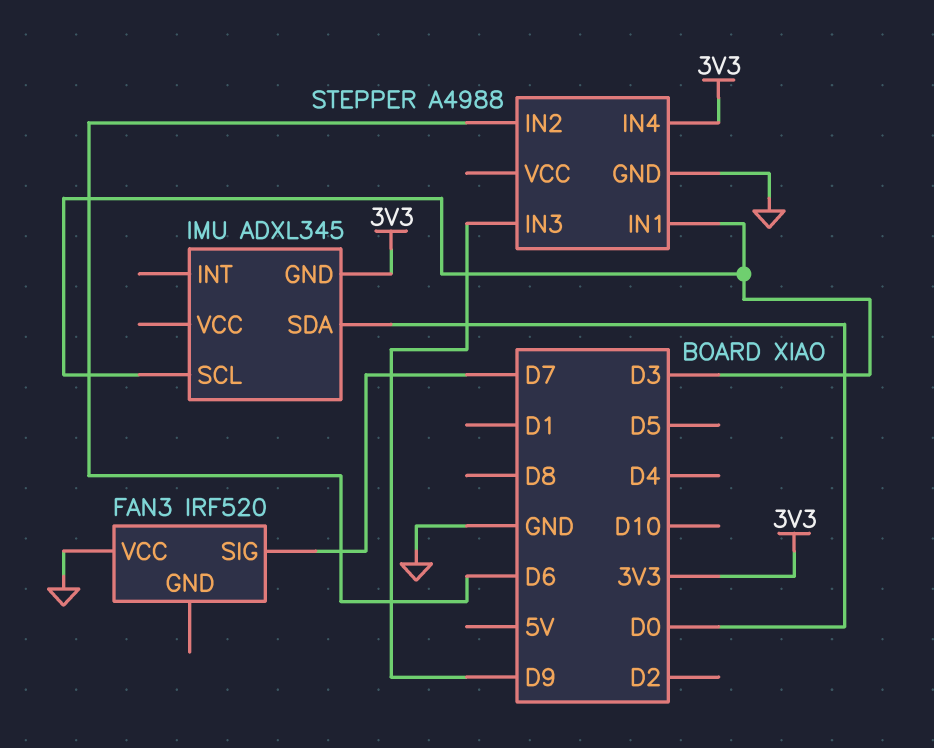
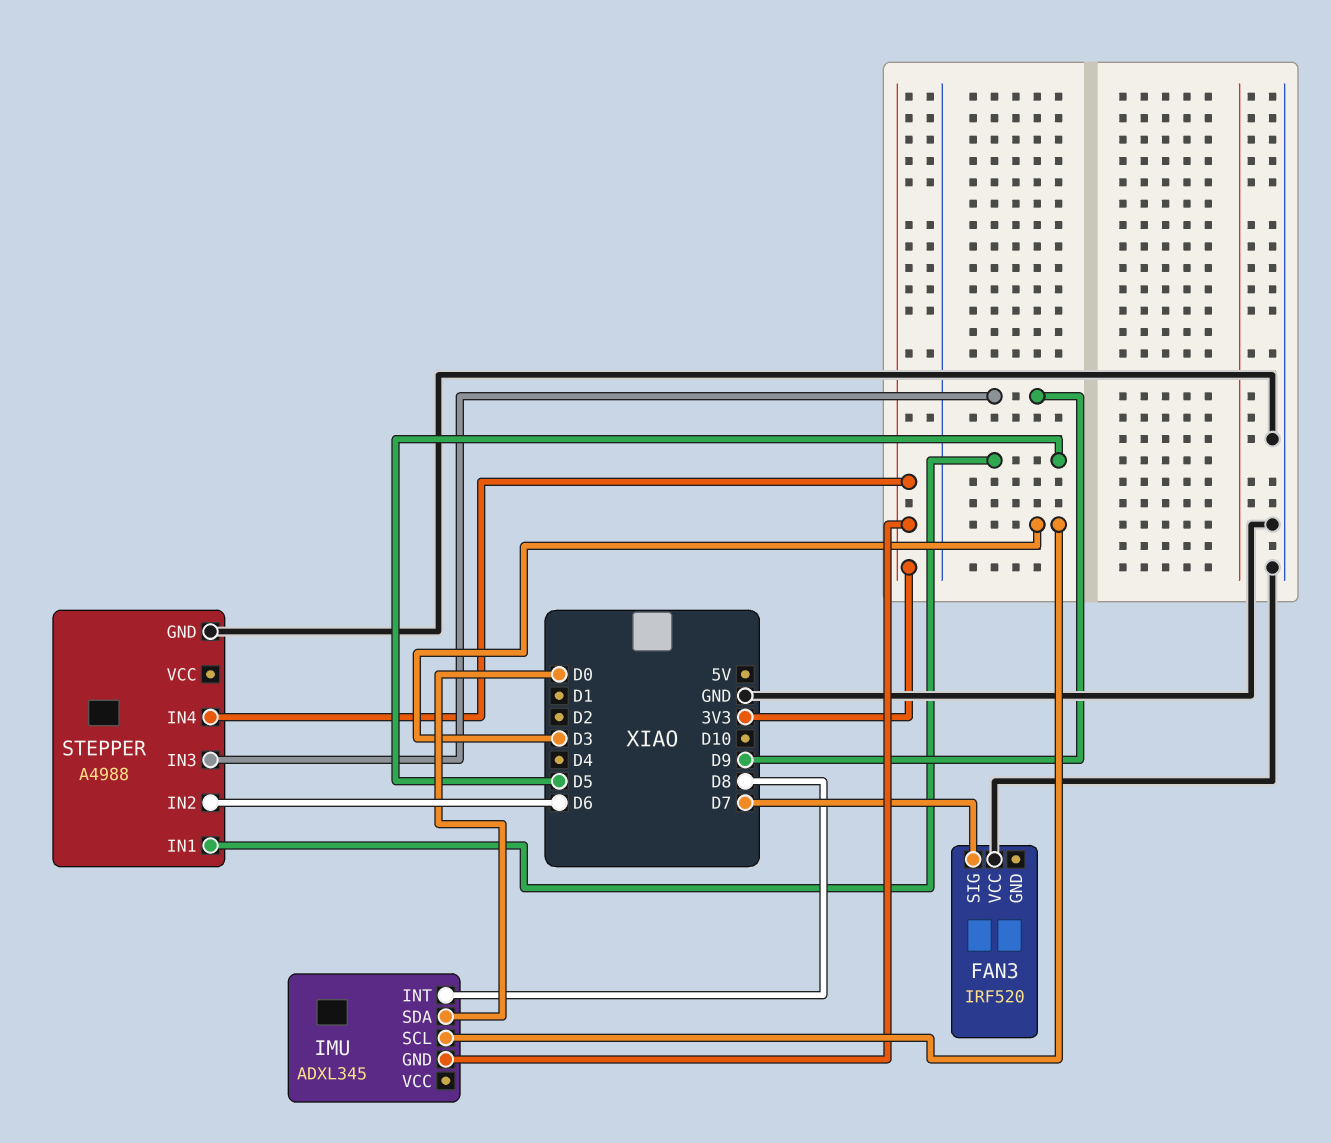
IMU pin INT: none -> D8
STEPPER pin IN1: D3 -> D5

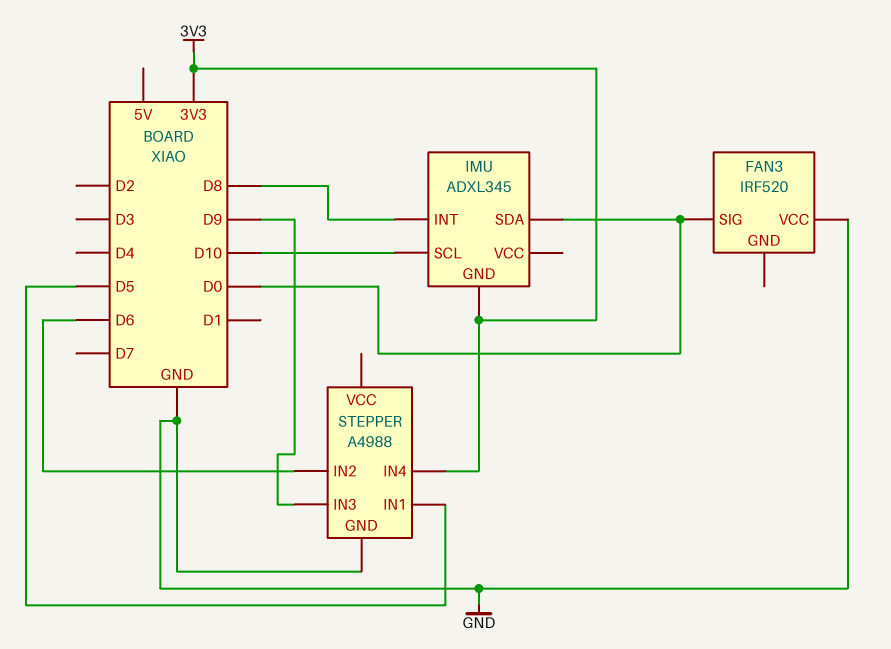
FAN3 pin SIG: D7 -> D0
IMU pin SCL: D3 -> D10

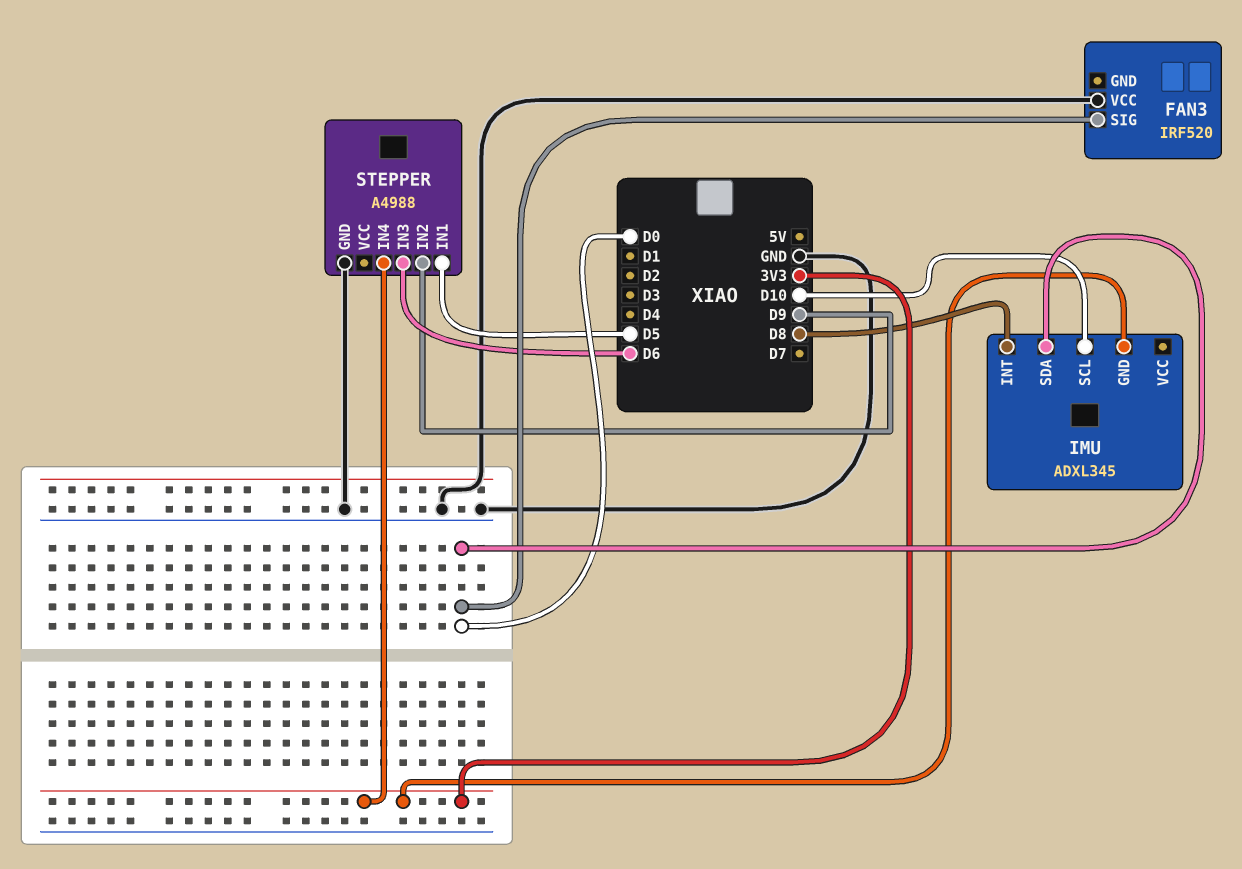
STEPPER pin IN2: D6 -> D9
STEPPER pin IN3: D9 -> D6

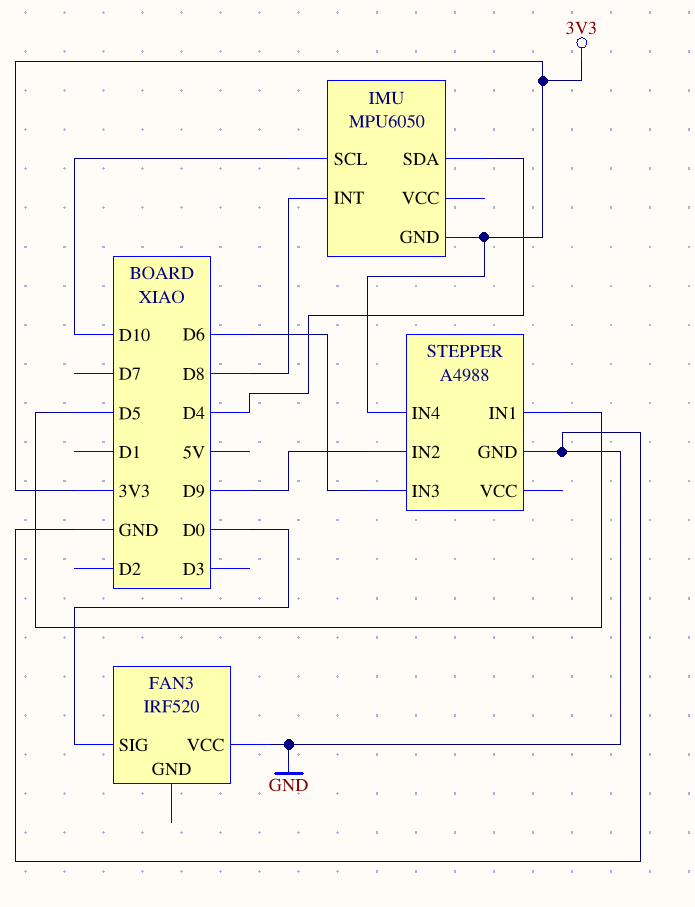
IMU: ADXL345 -> MPU6050
IMU pin SDA: D0 -> D4

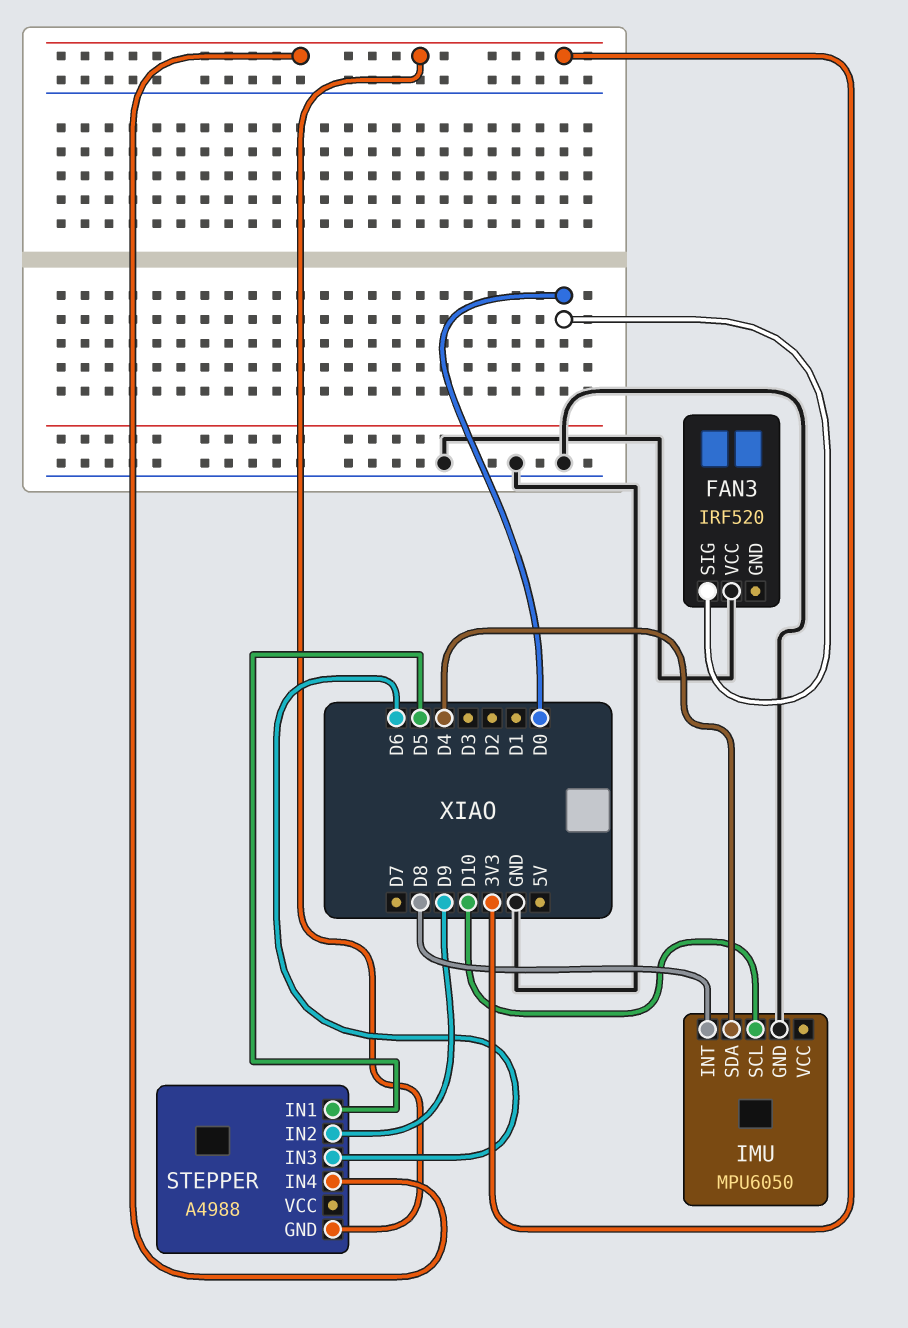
IMU pin GND: 3V3 -> GND
STEPPER pin GND: GND -> 3V3

